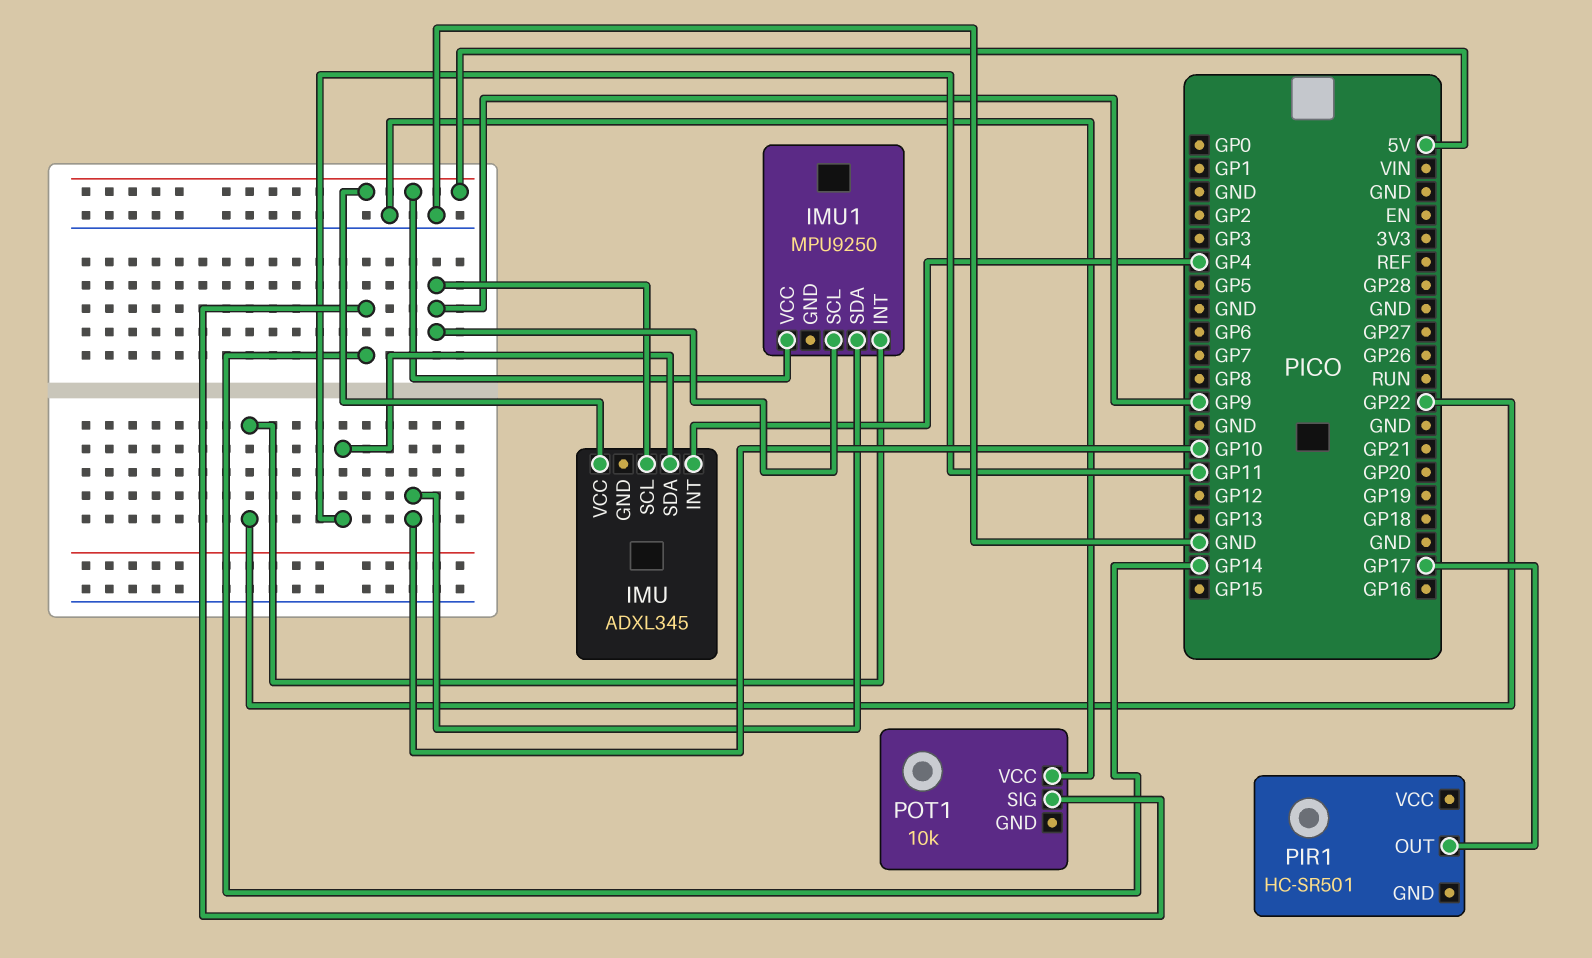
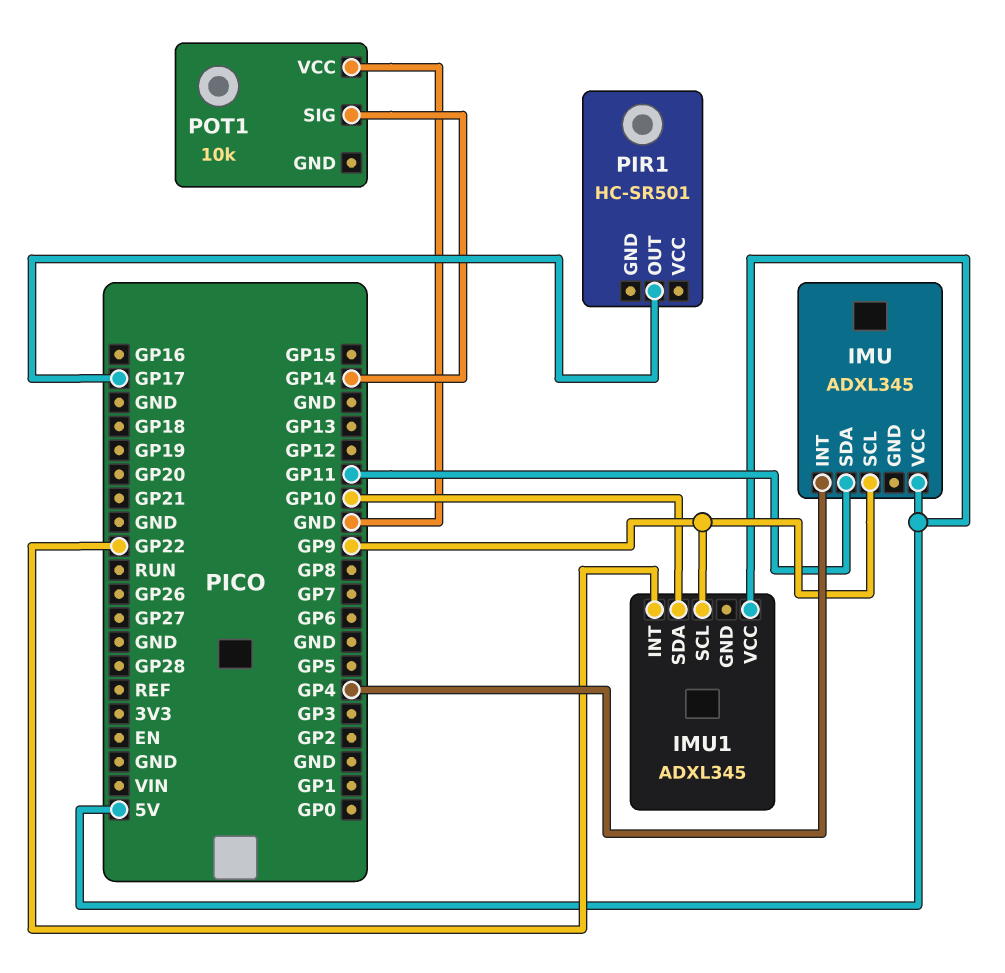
IMU1: MPU9250 -> ADXL345

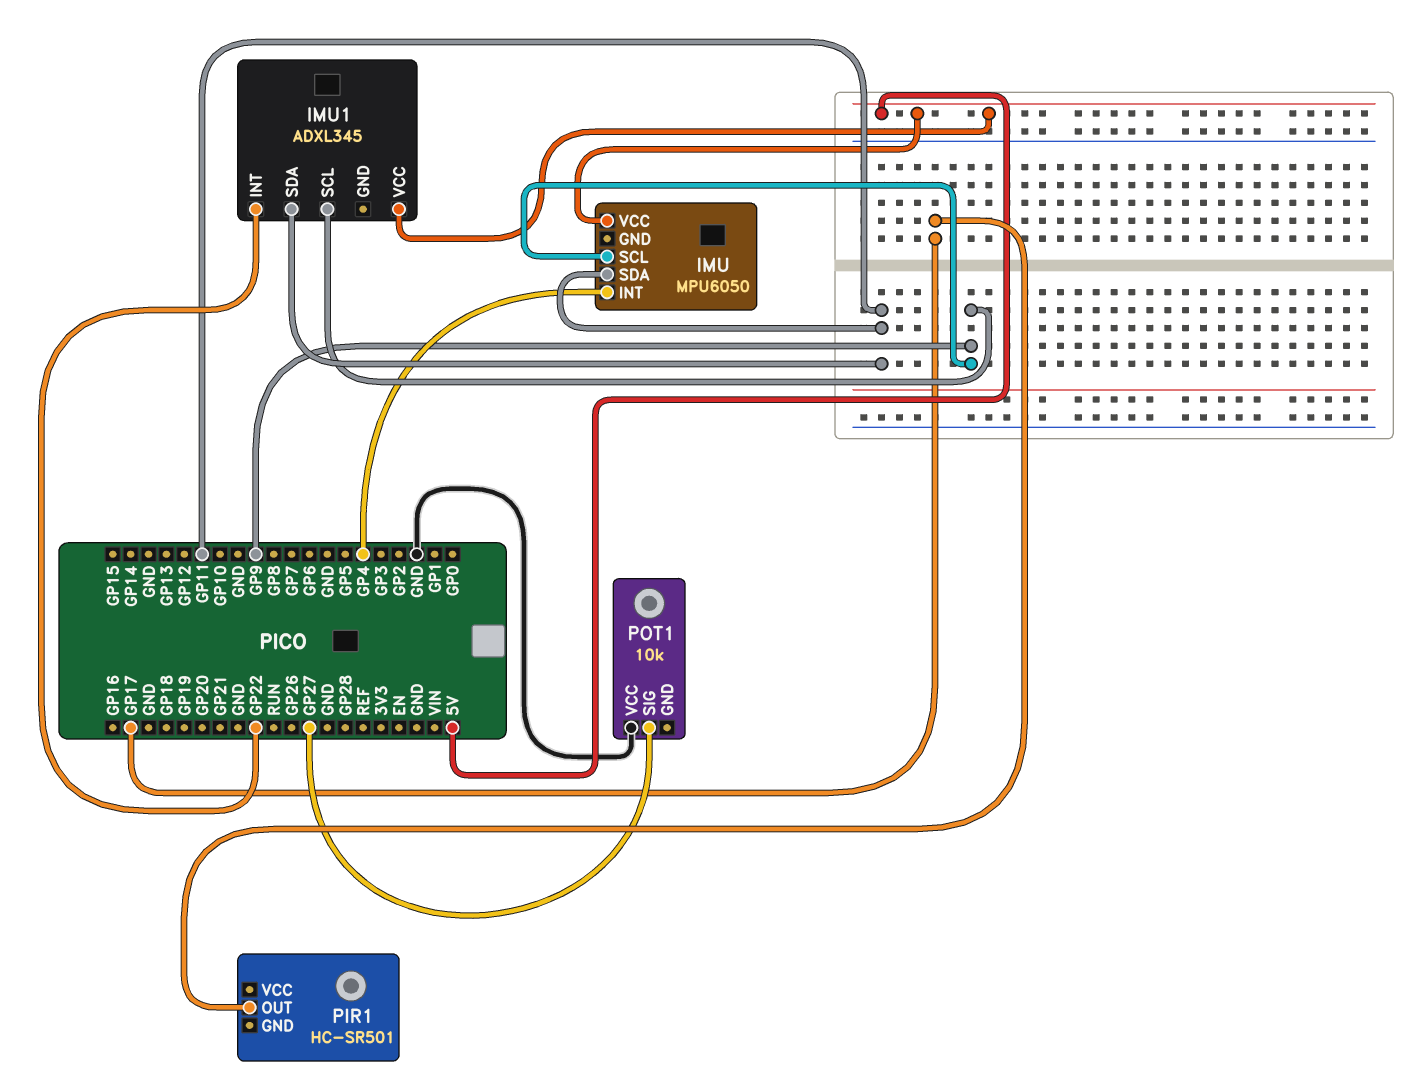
IMU: ADXL345 -> MPU6050
IMU1 pin SDA: GP10 -> GP11
POT1 pin SIG: GP14 -> GP27

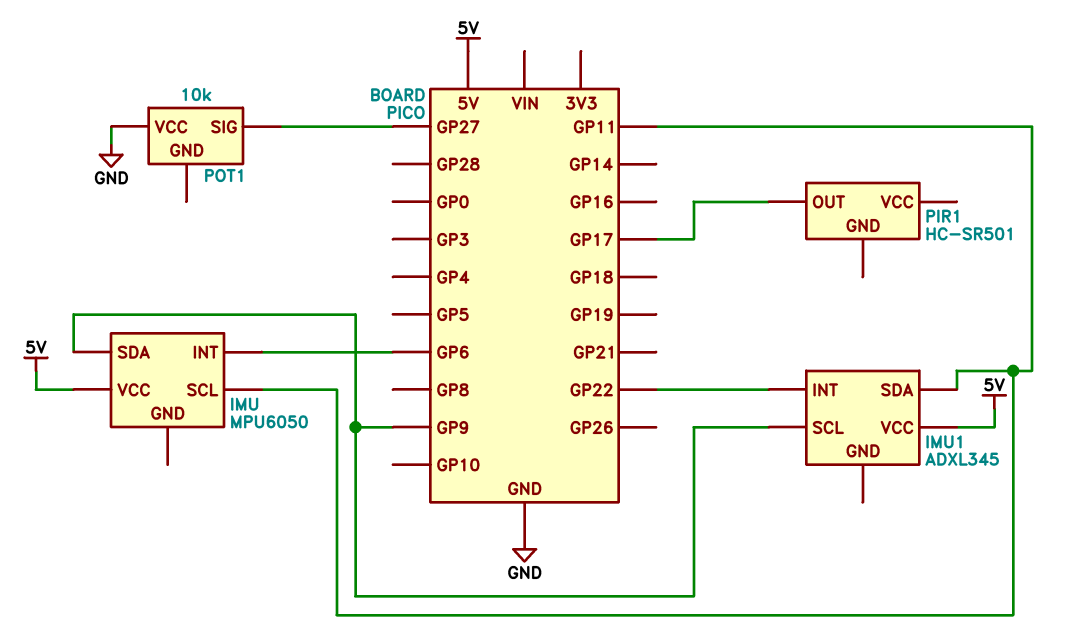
IMU pin INT: GP4 -> GP6
IMU pin SCL: GP9 -> GP11
IMU pin SDA: GP11 -> GP9

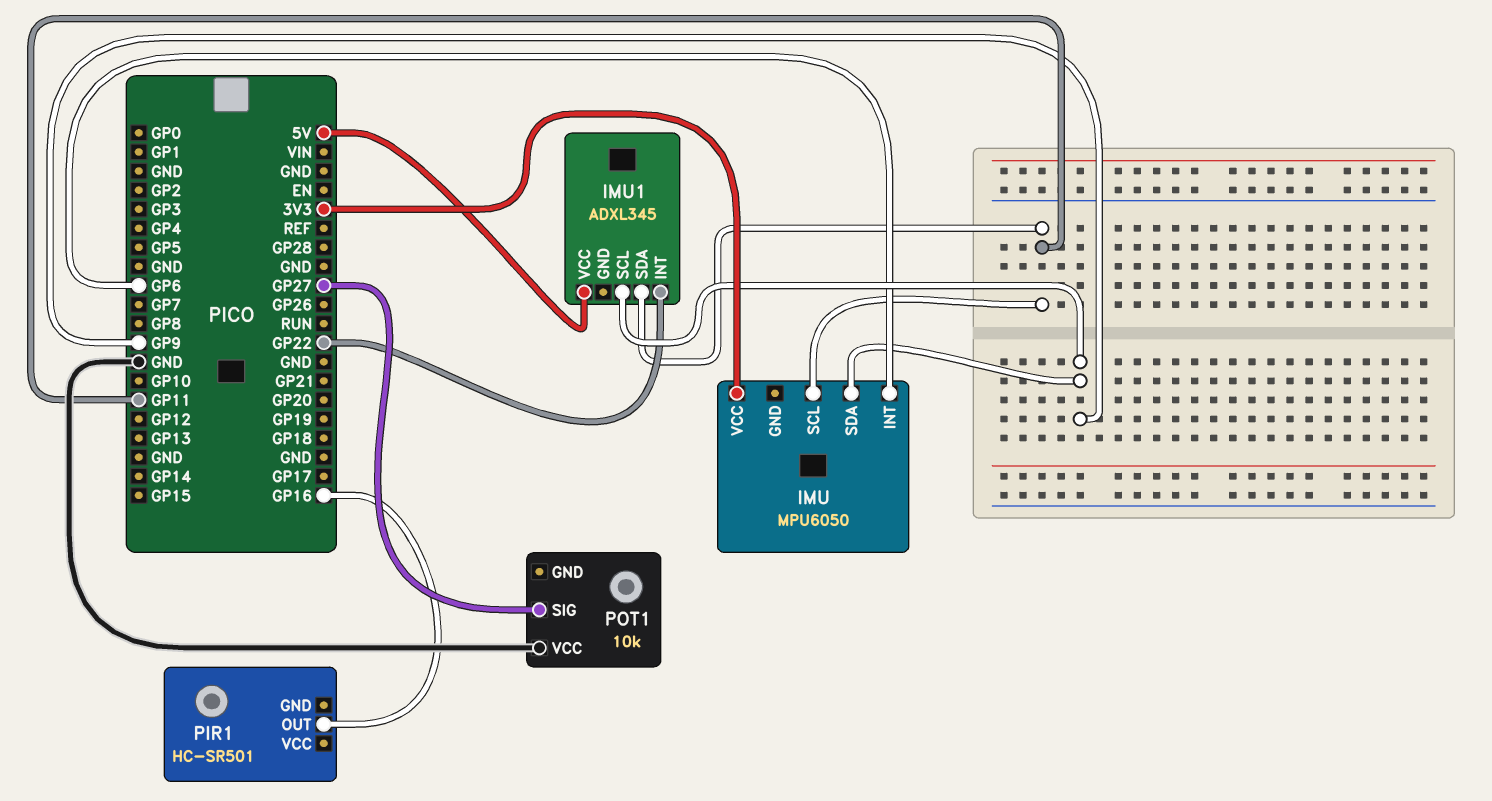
IMU pin VCC: 5V -> 3V3
PIR1 pin OUT: GP17 -> GP16

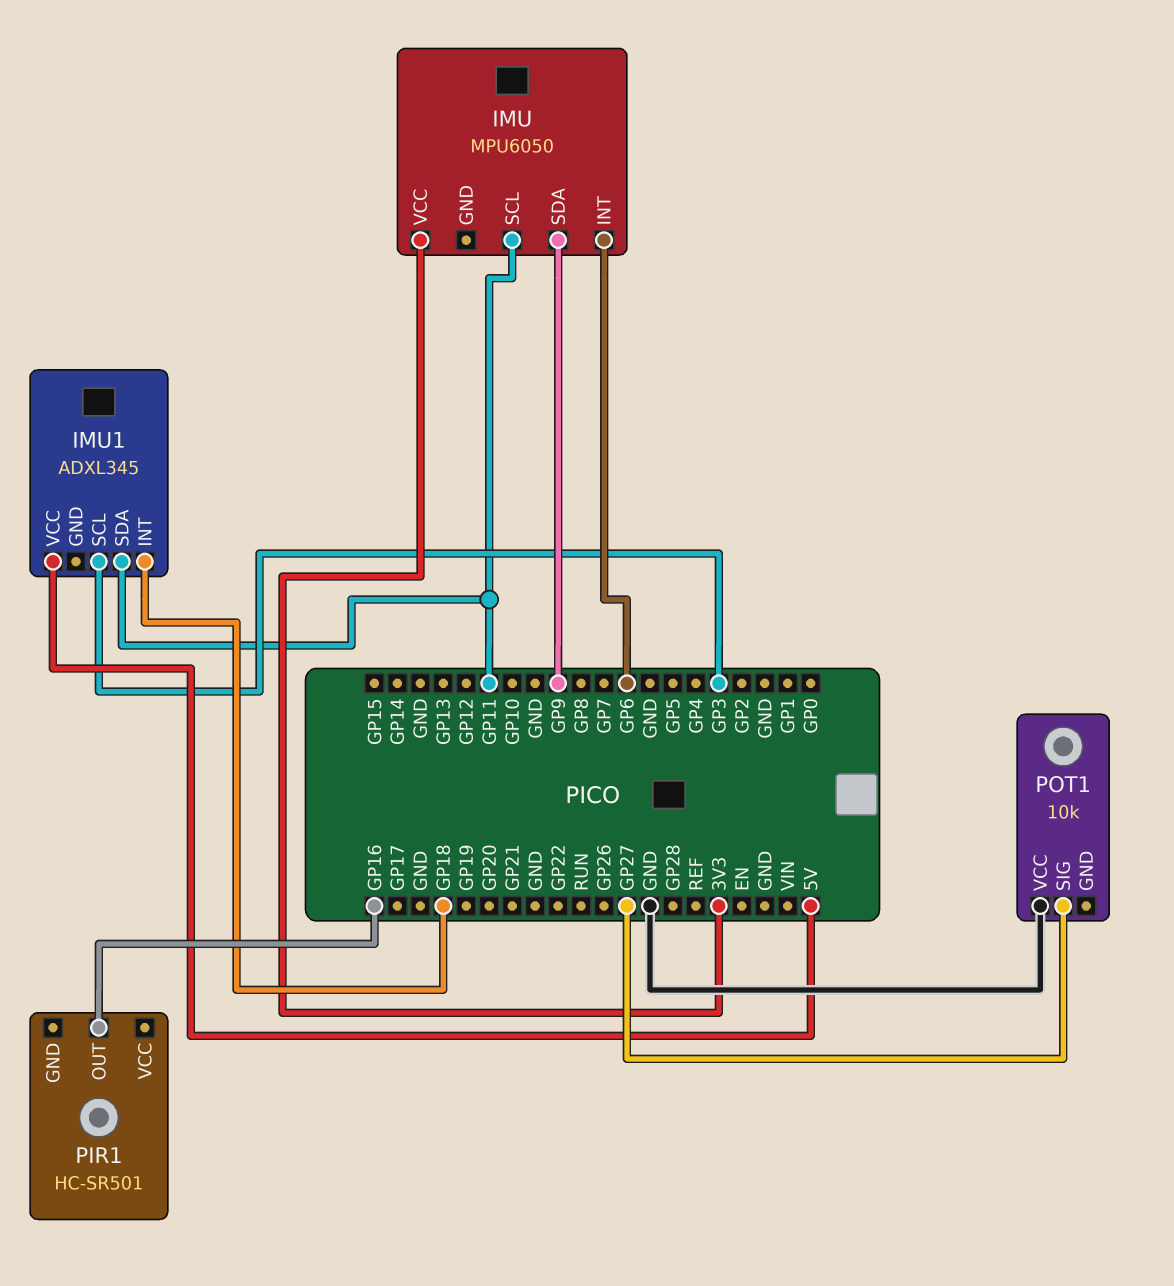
IMU1 pin INT: GP22 -> GP18
IMU1 pin SCL: GP9 -> GP3

